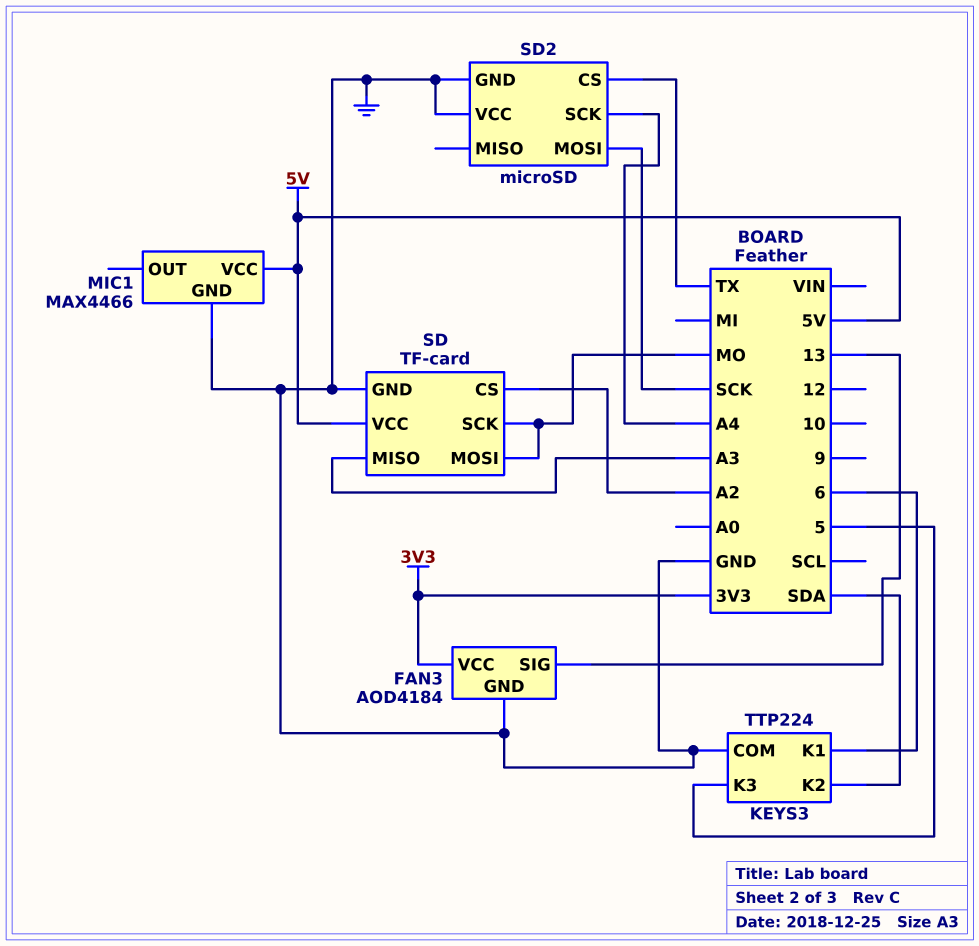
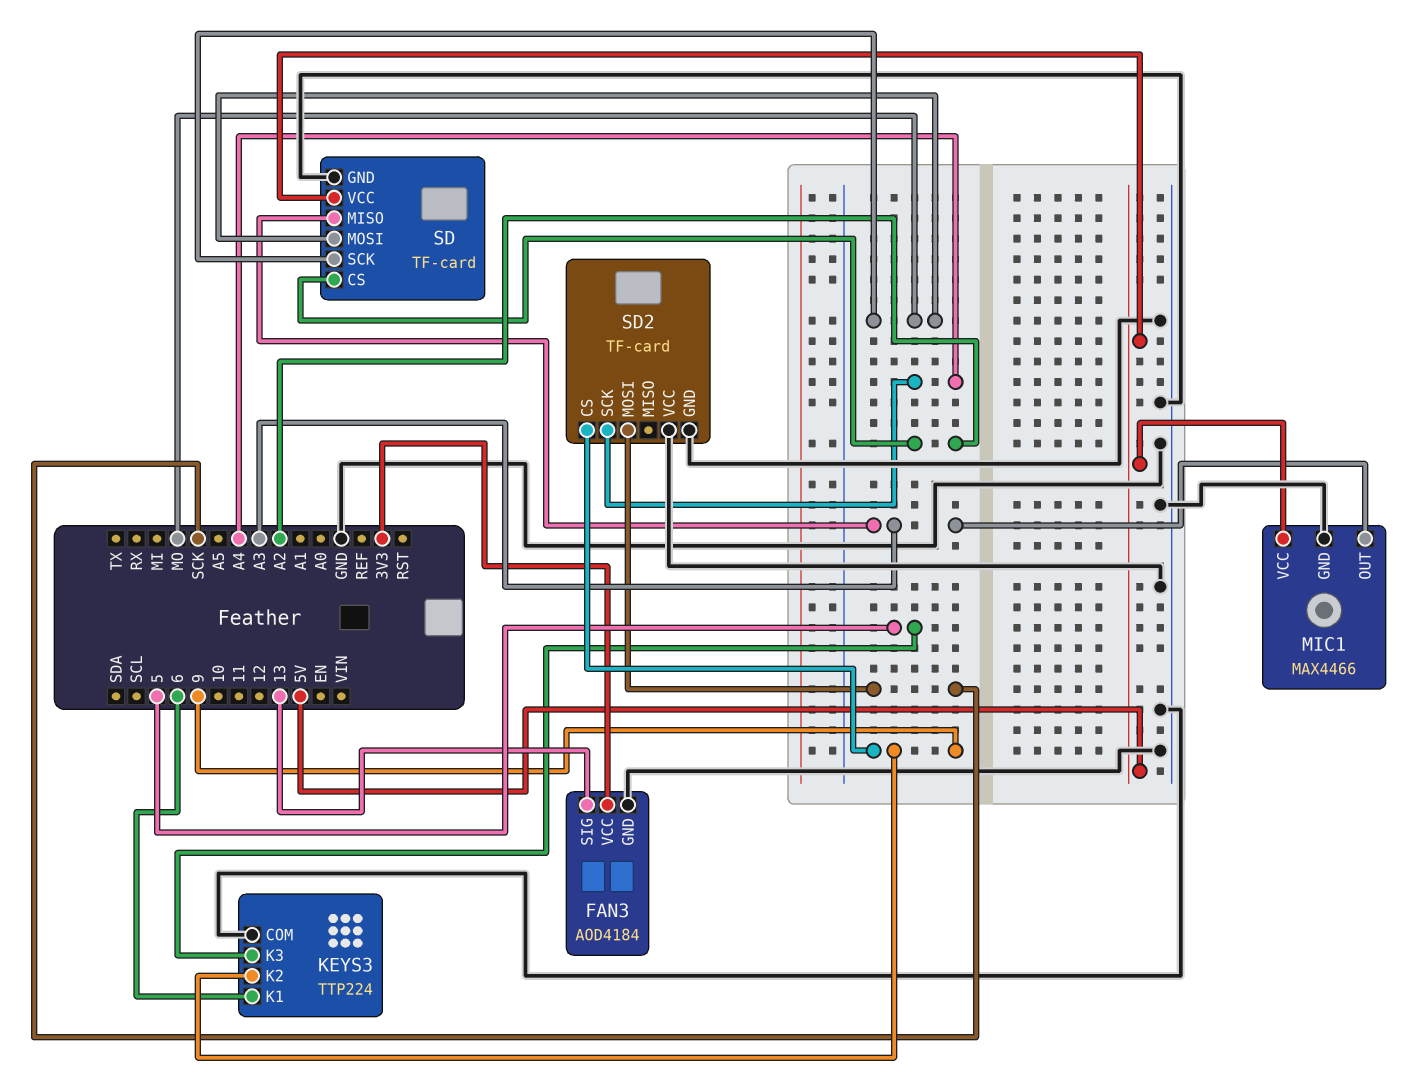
KEYS3 pin K2: SDA -> 9
MIC1 pin OUT: none -> A3
SD2: microSD -> TF-card
SD2 pin CS: TX -> 9

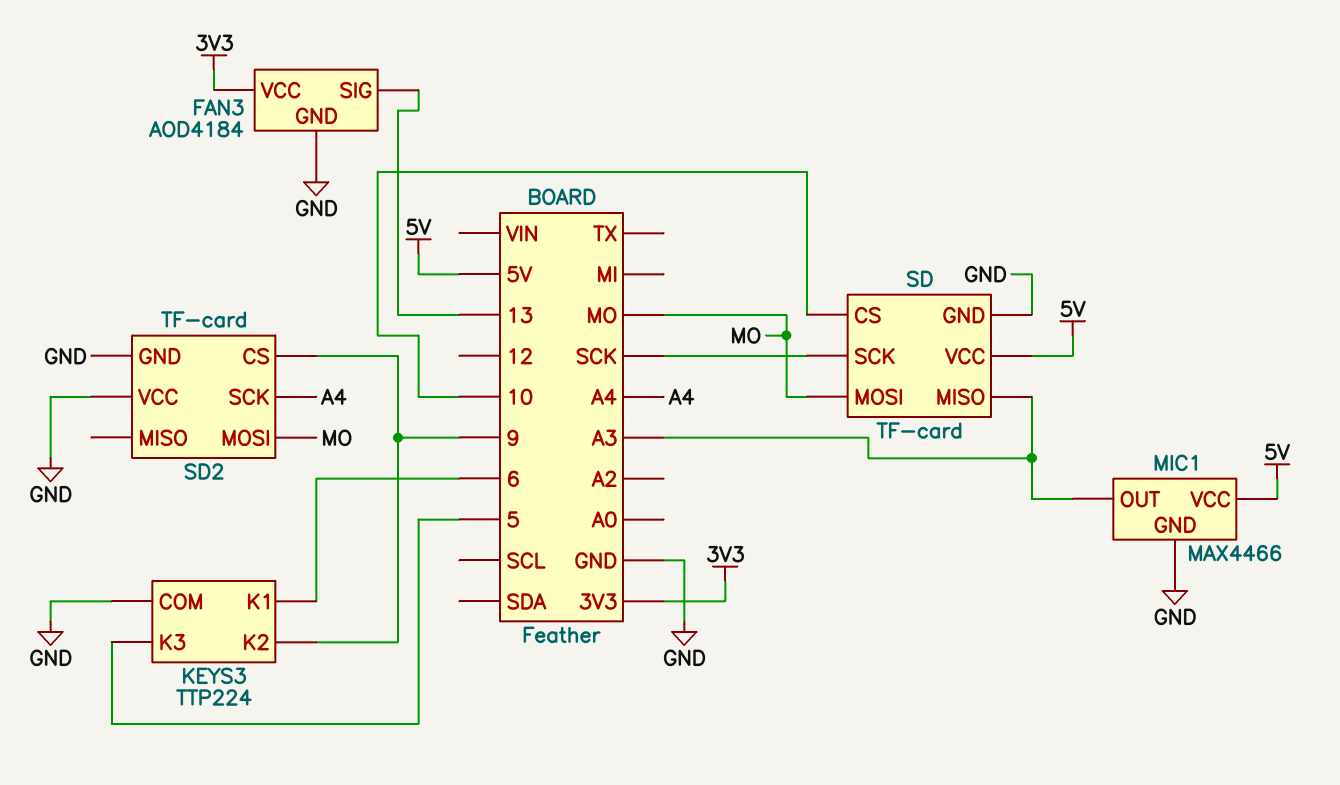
SD pin CS: A2 -> 10
SD pin SCK: MO -> SCK
SD2 pin MOSI: SCK -> MO

